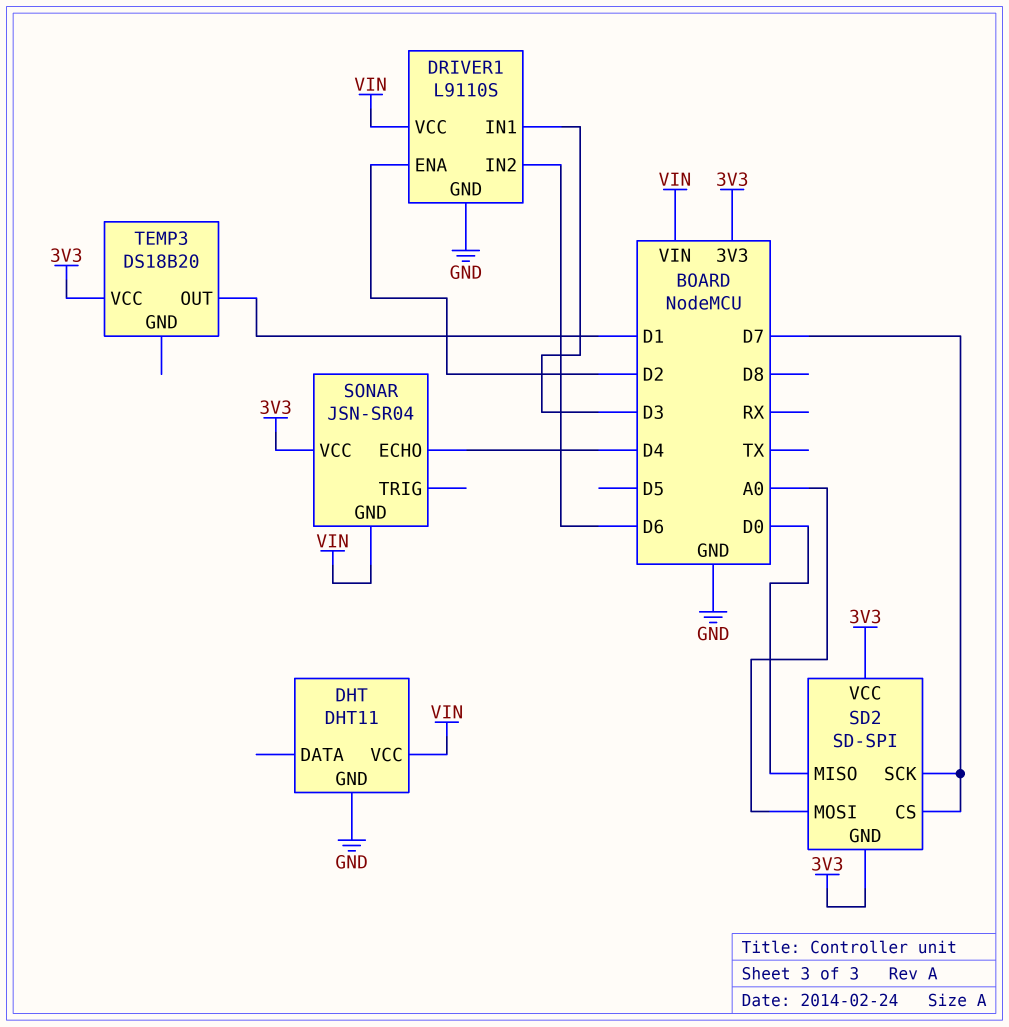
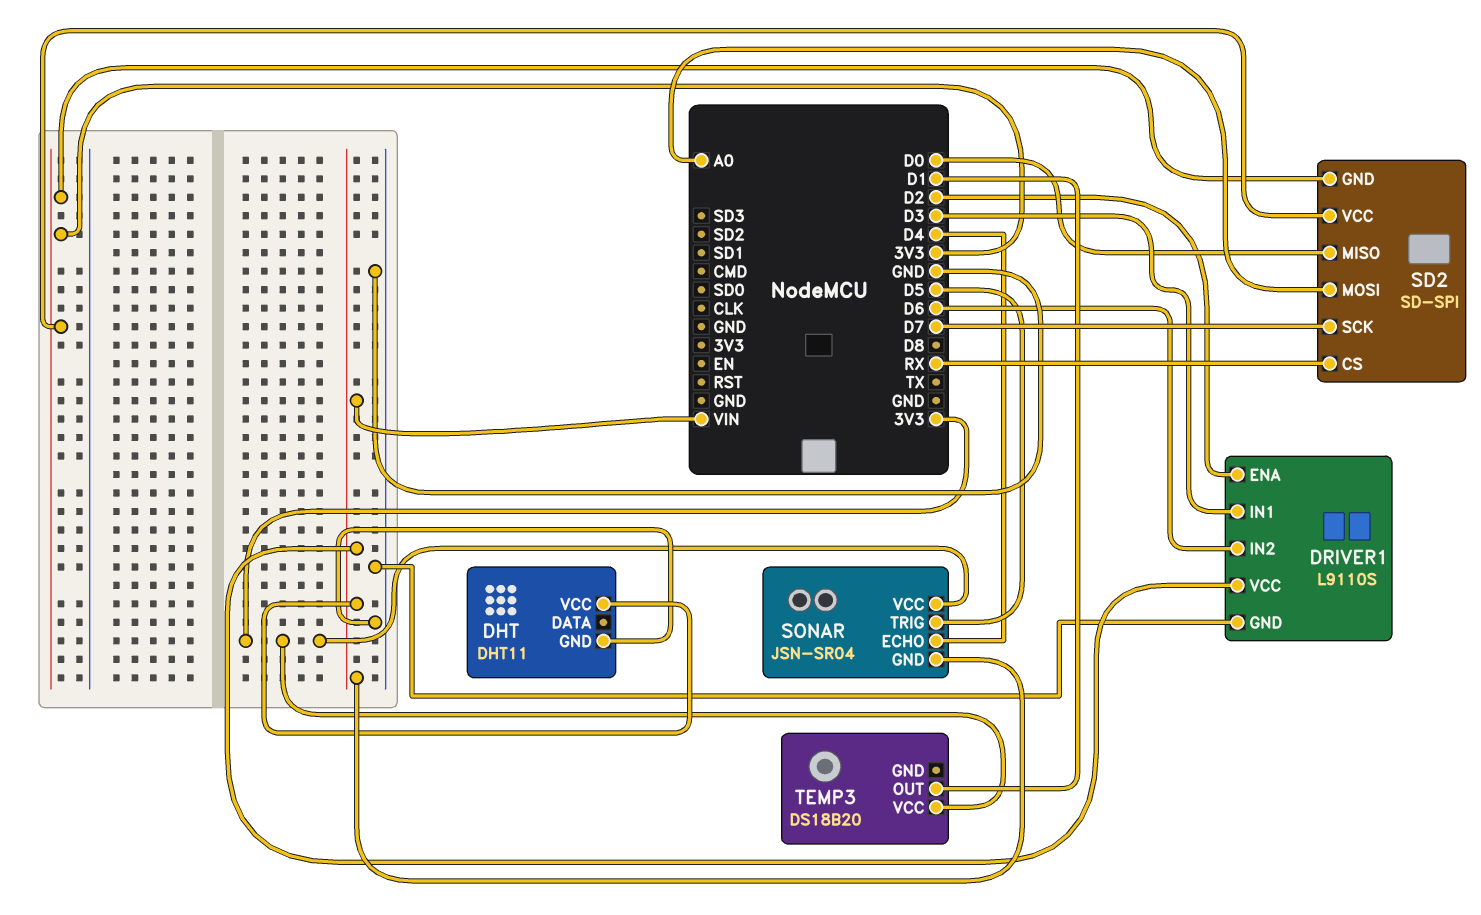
SD2 pin CS: D7 -> RX
SONAR pin TRIG: none -> D5

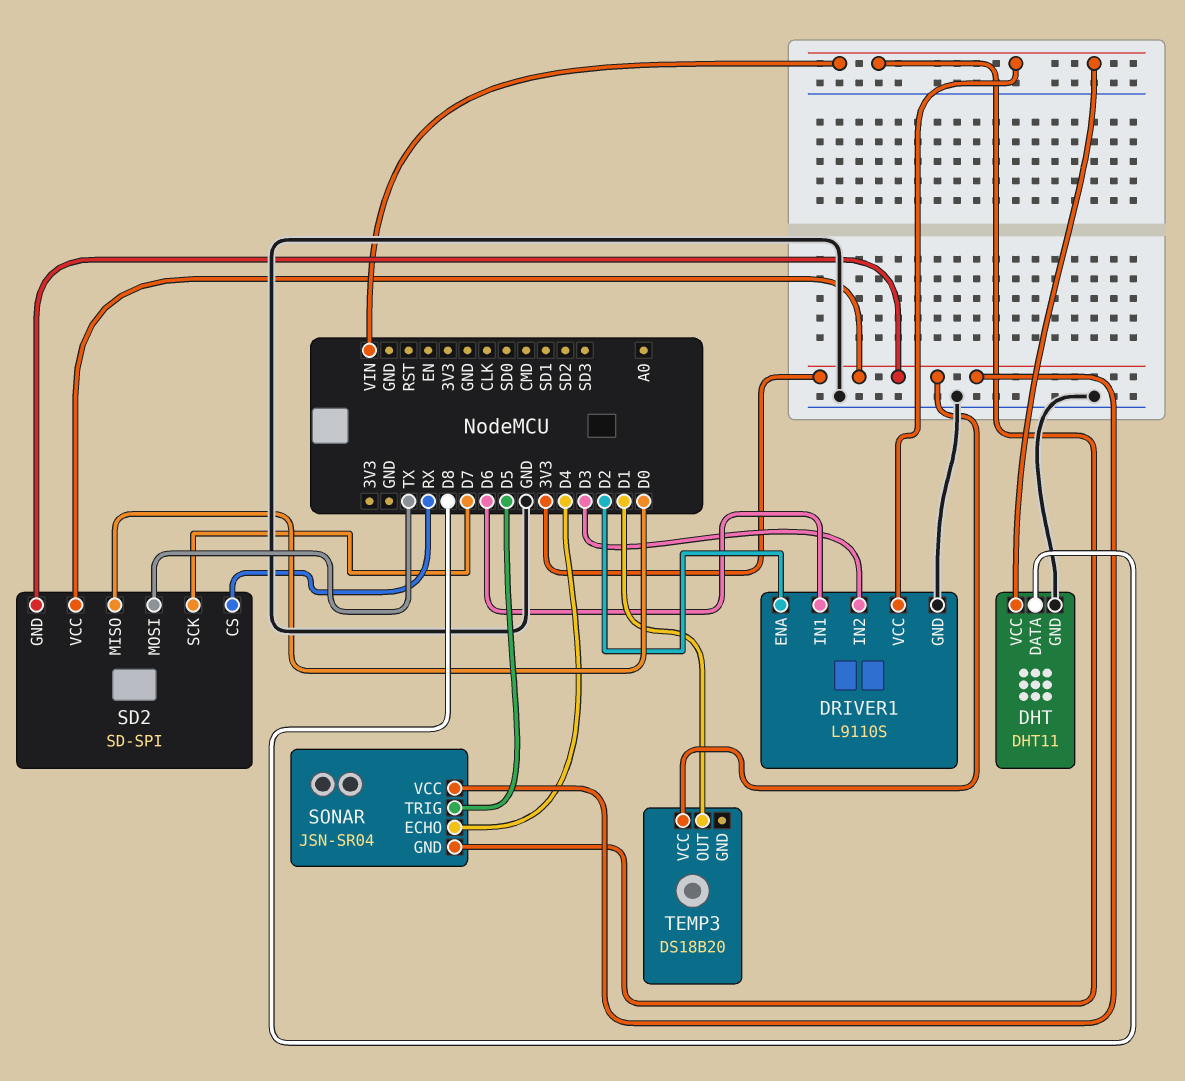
DHT pin DATA: none -> D8
DRIVER1 pin IN1: D3 -> D6
DRIVER1 pin IN2: D6 -> D3
SD2 pin MOSI: A0 -> TX

